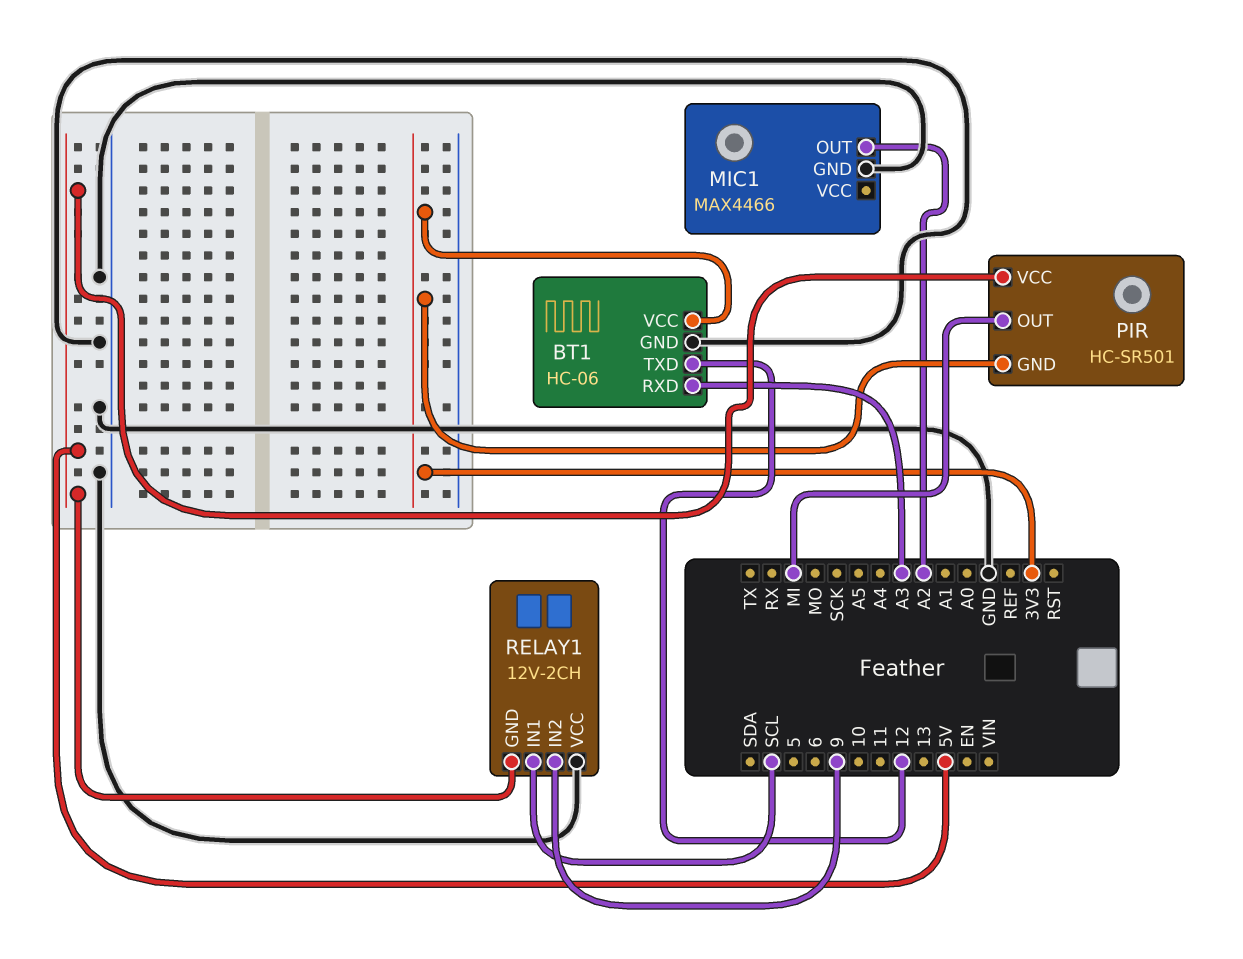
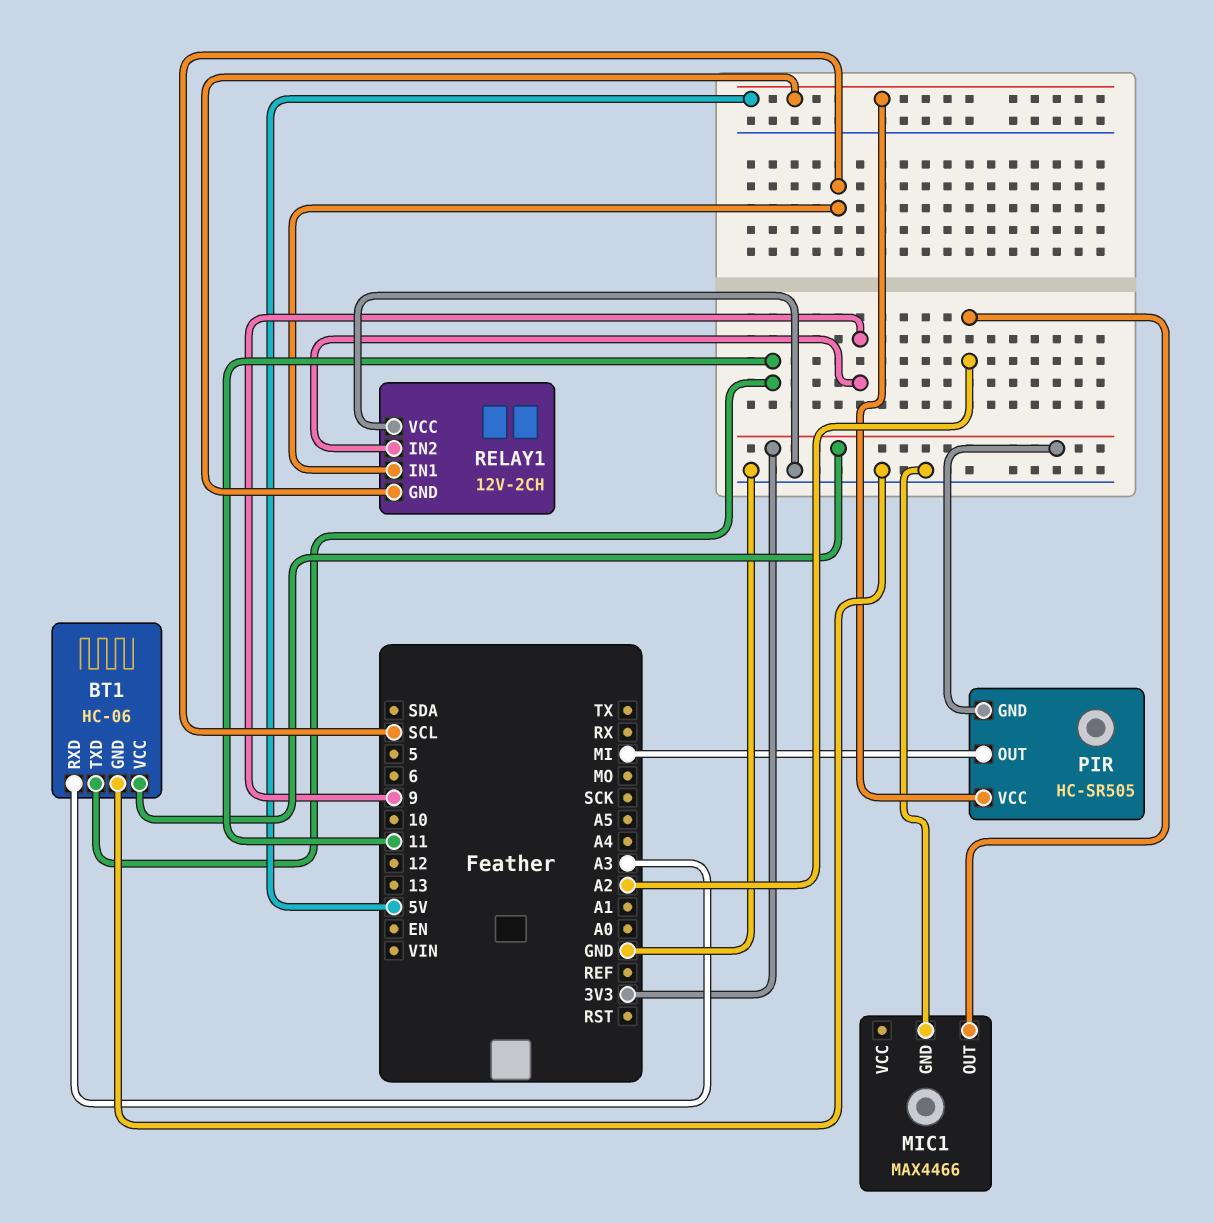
BT1 pin TXD: 12 -> 11
PIR: HC-SR501 -> HC-SR505

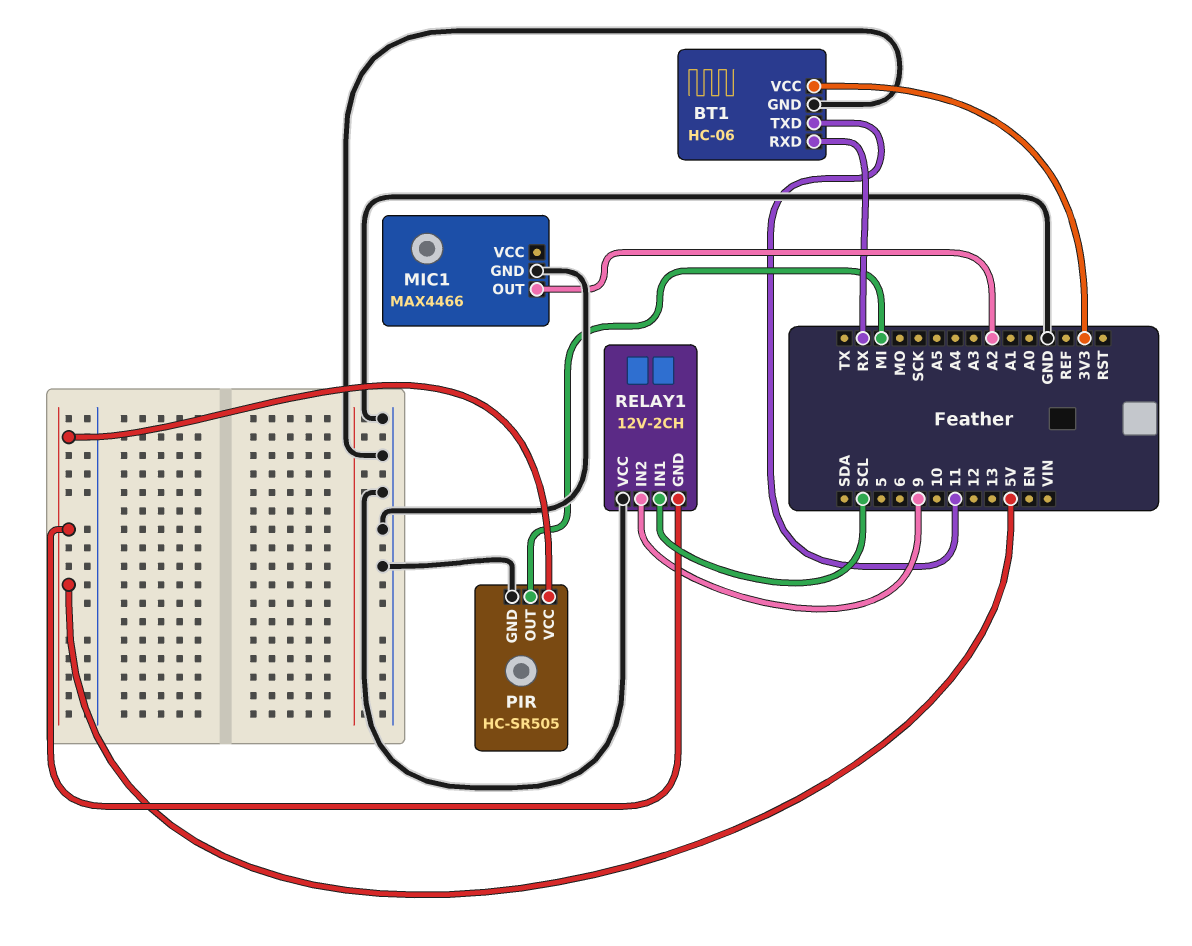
BT1 pin RXD: A3 -> RX
PIR pin GND: 3V3 -> GND

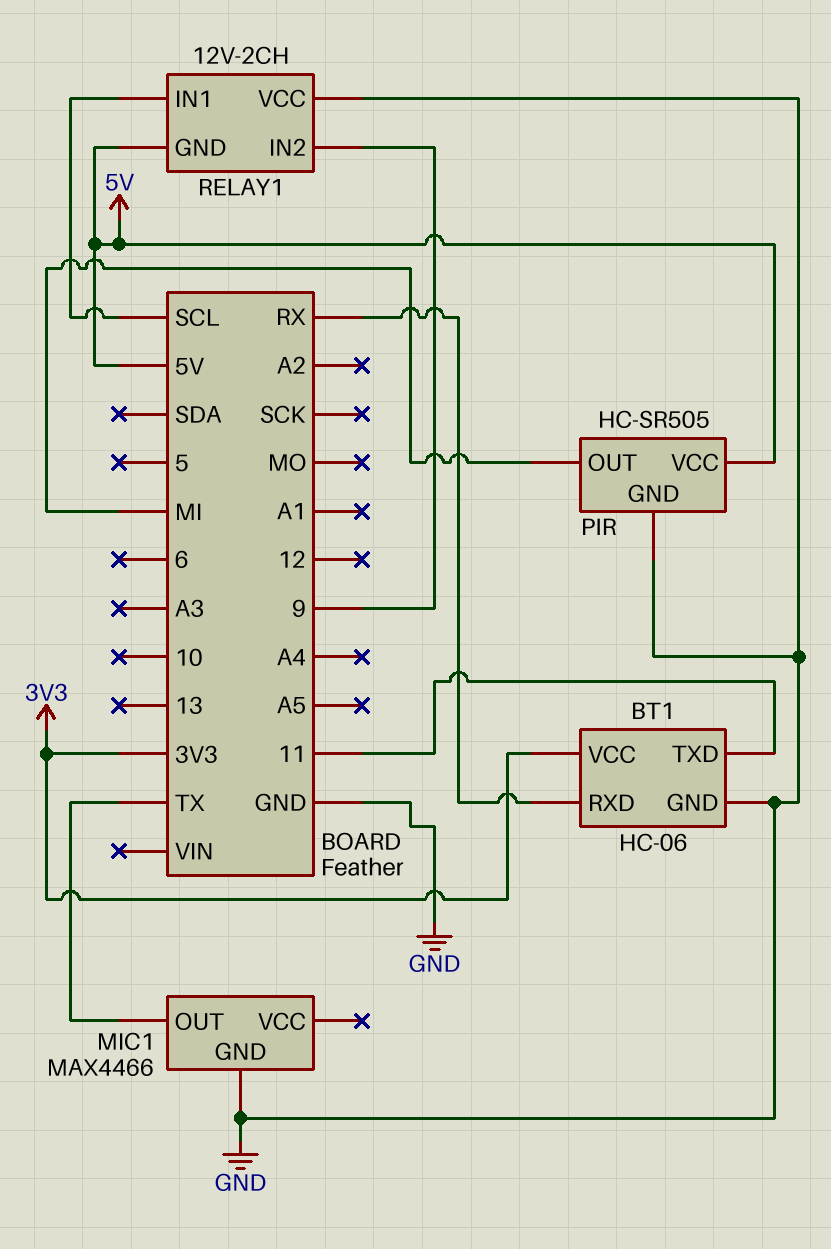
MIC1 pin OUT: A2 -> TX

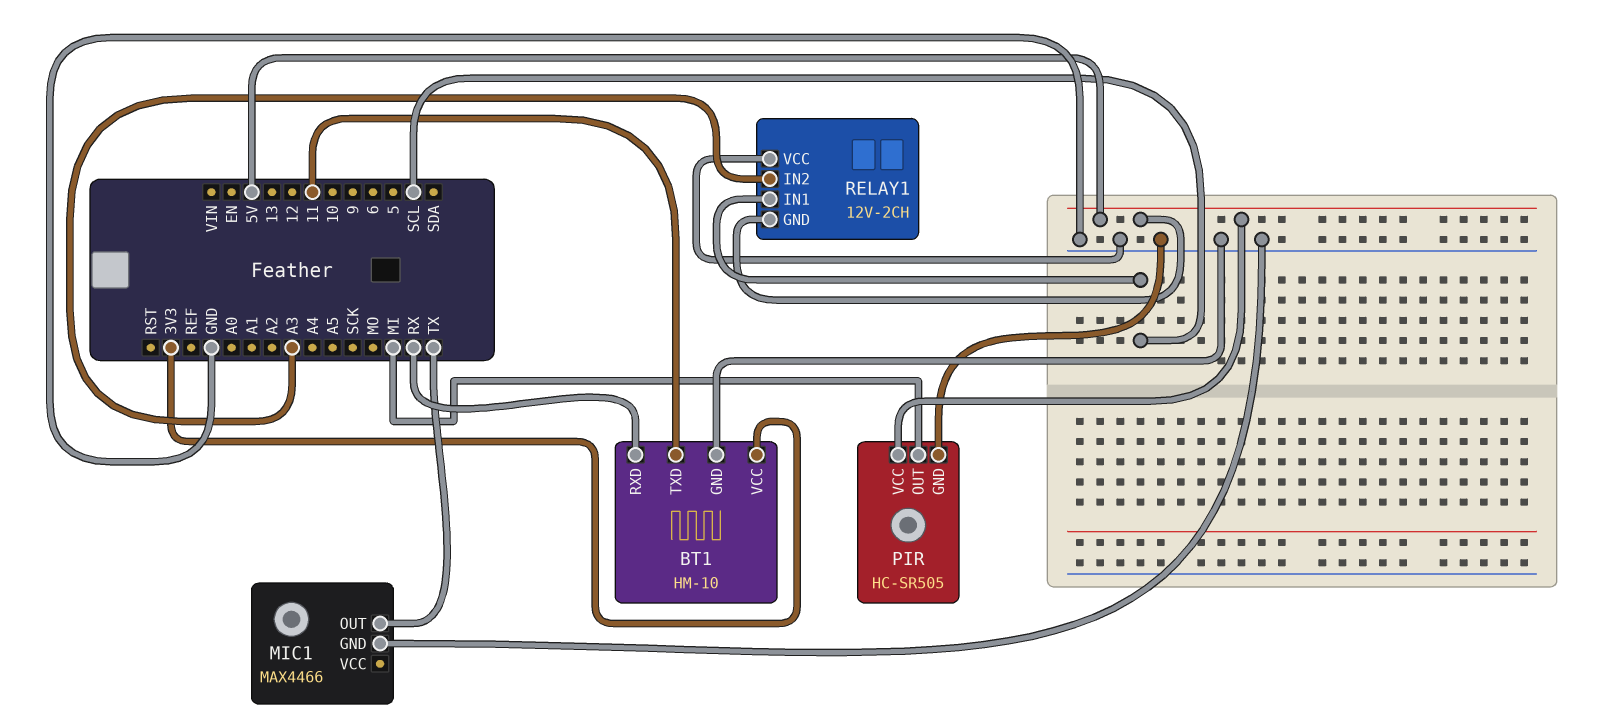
BT1: HC-06 -> HM-10
RELAY1 pin IN2: 9 -> A3

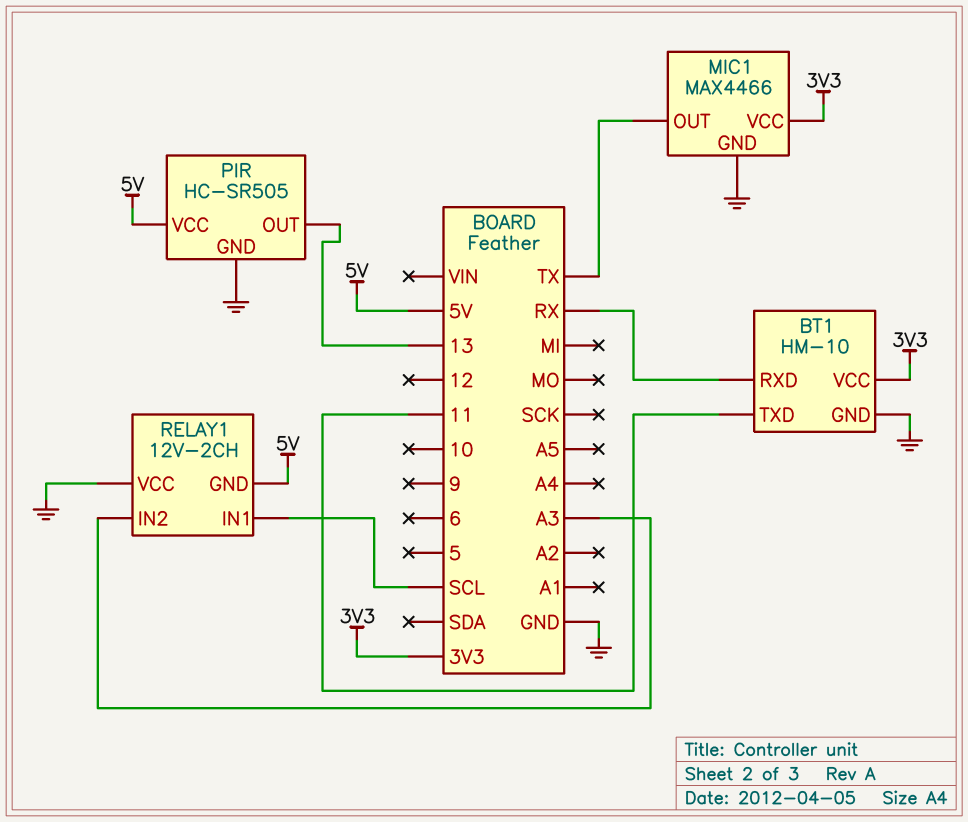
MIC1 pin VCC: none -> 3V3
PIR pin OUT: MI -> 13

